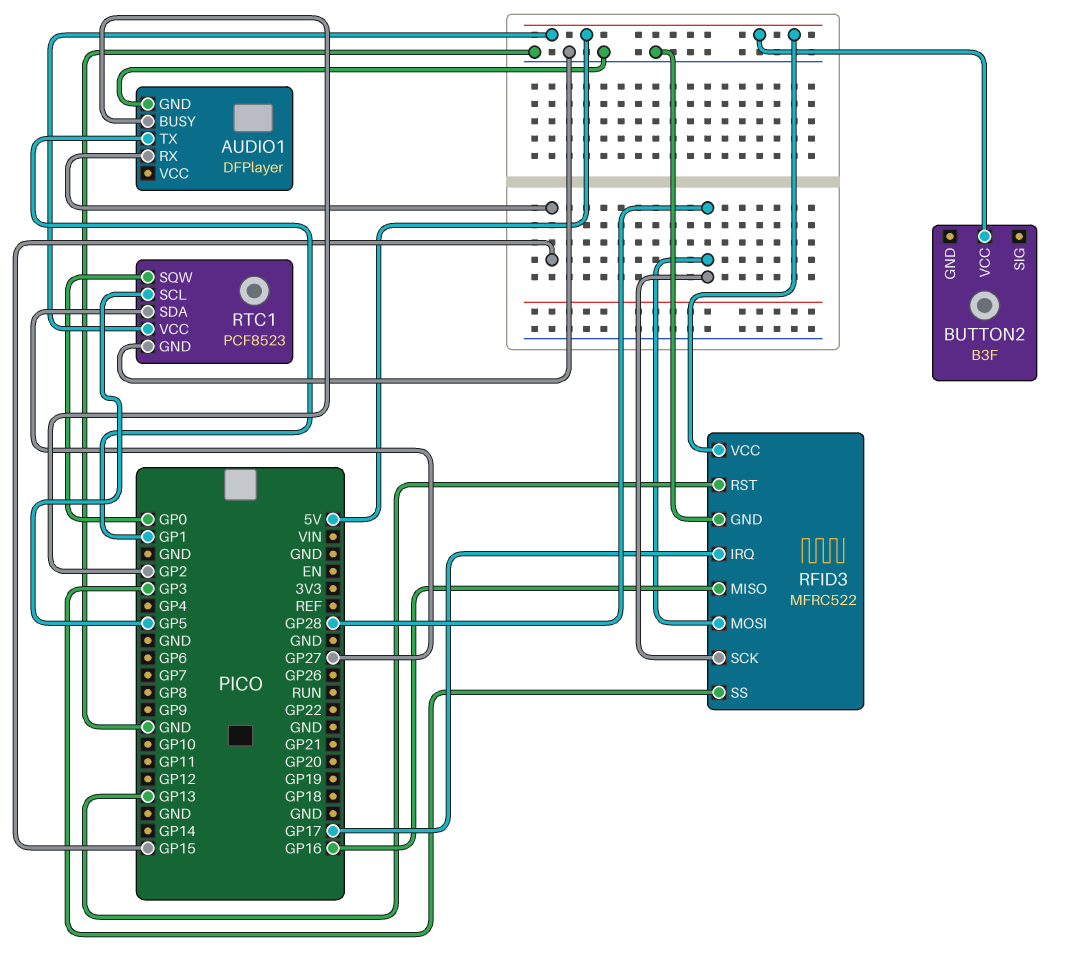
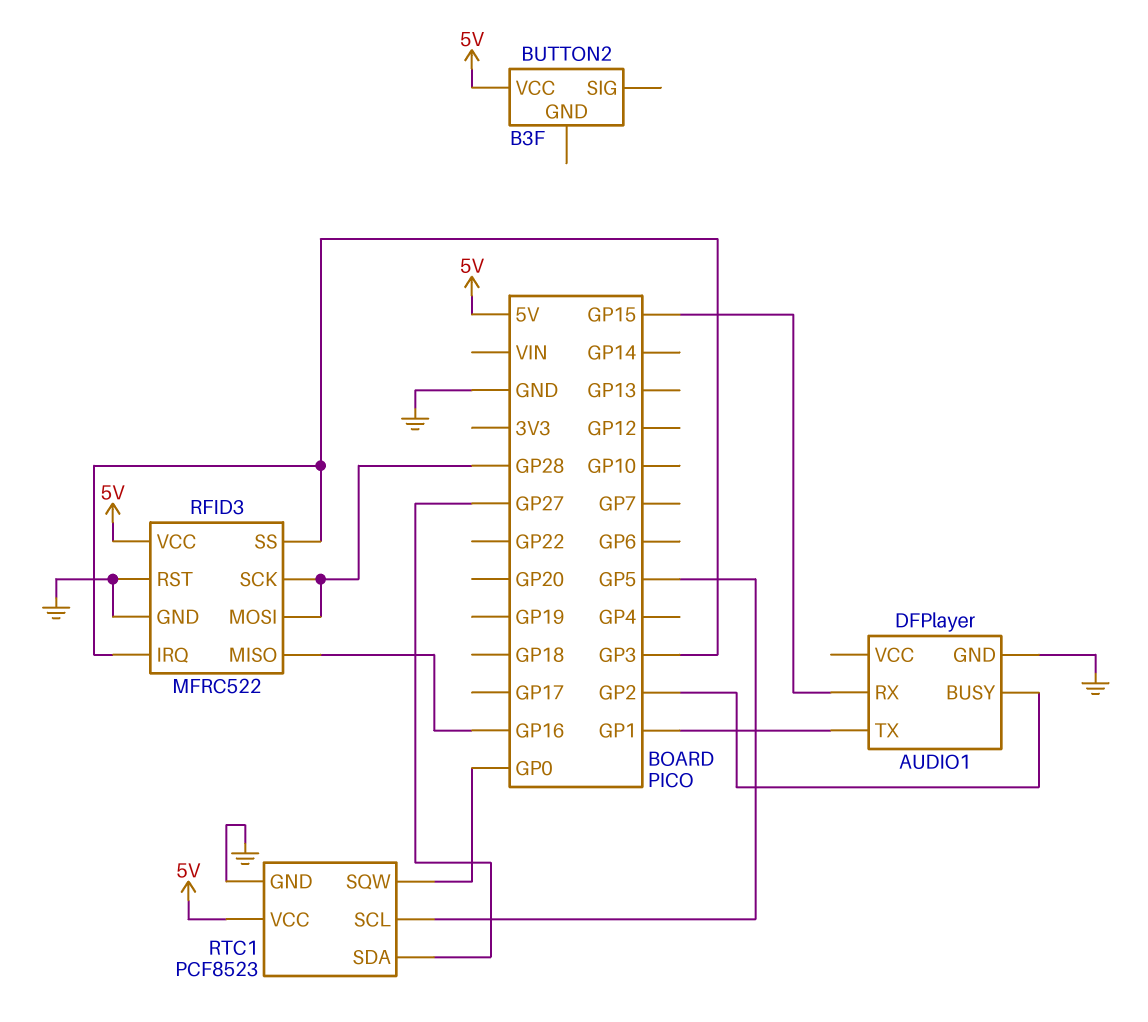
RFID3 pin IRQ: GP17 -> GP3
RFID3 pin RST: GP13 -> GND

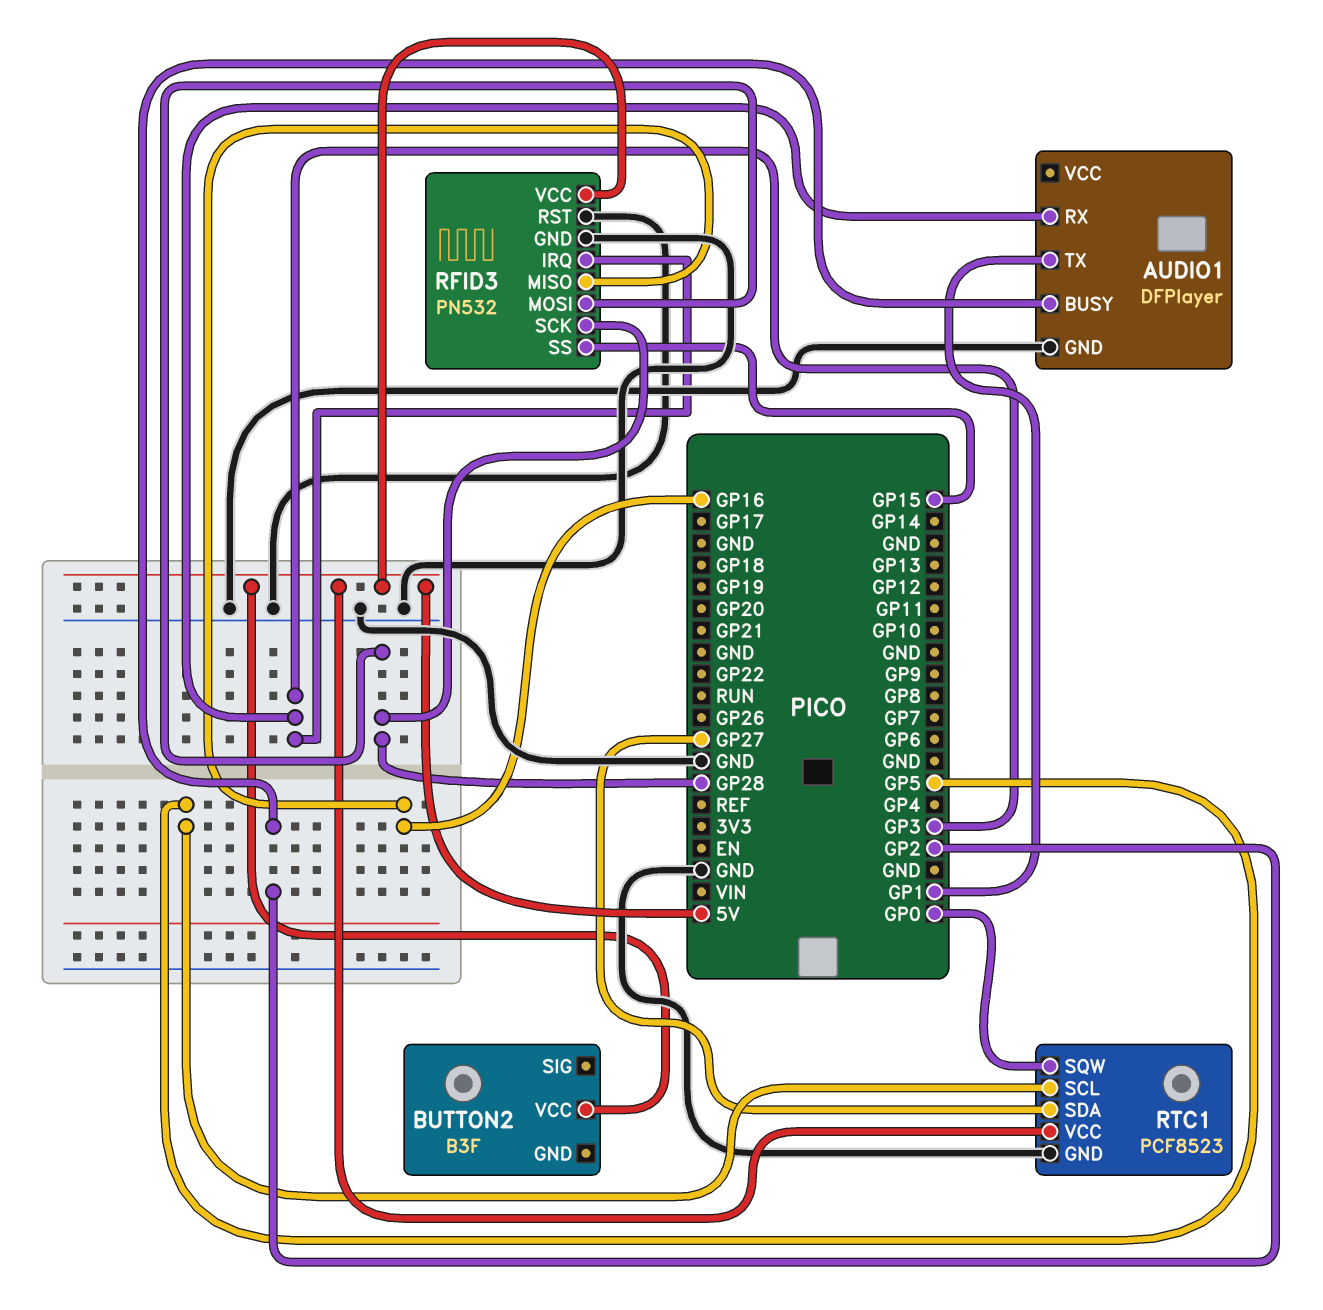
AUDIO1 pin RX: GP15 -> GP3
RFID3: MFRC522 -> PN532
RFID3 pin SS: GP3 -> GP15

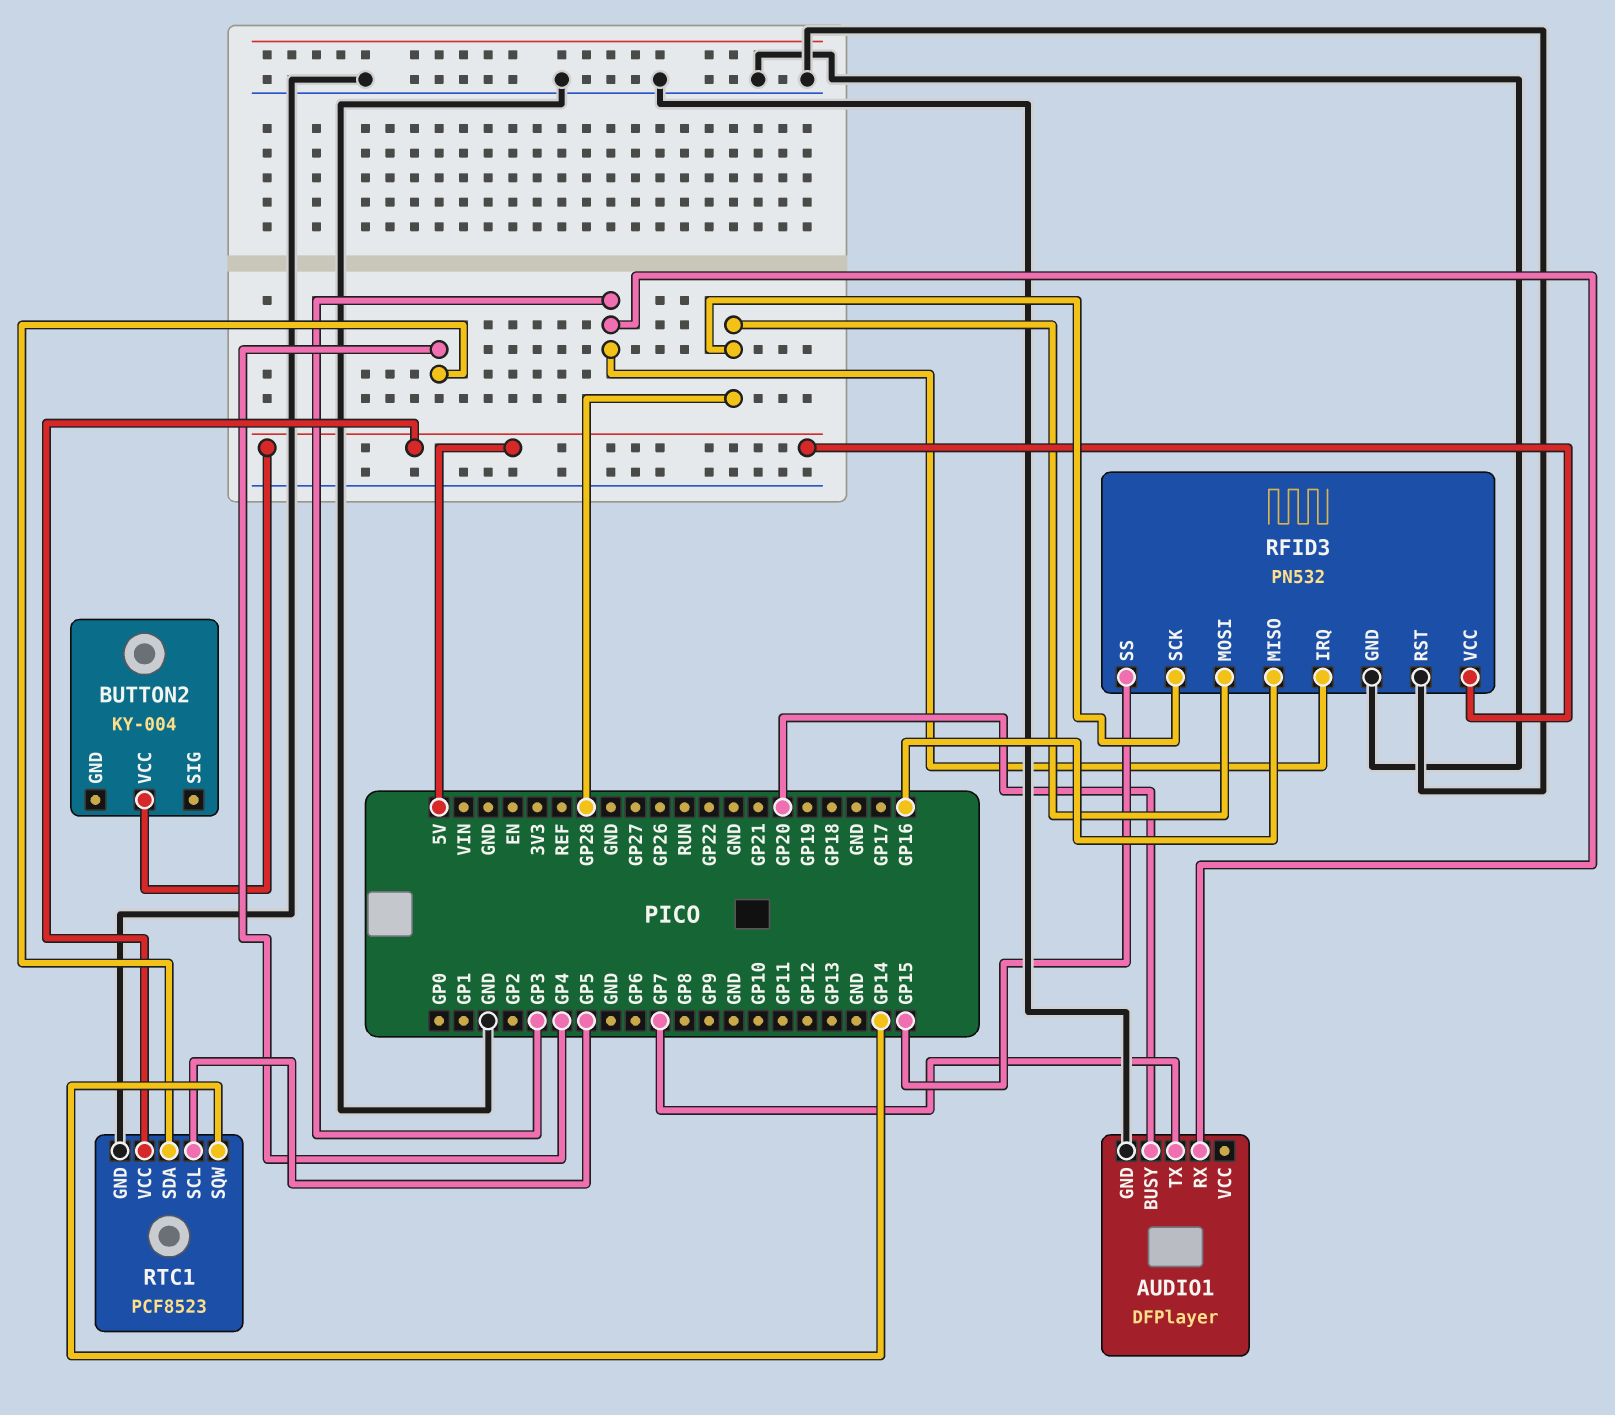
AUDIO1 pin BUSY: GP2 -> GP20
AUDIO1 pin TX: GP1 -> GP7
BUTTON2: B3F -> KY-004
RTC1 pin SDA: GP27 -> GP4
RTC1 pin SQW: GP0 -> GP14

